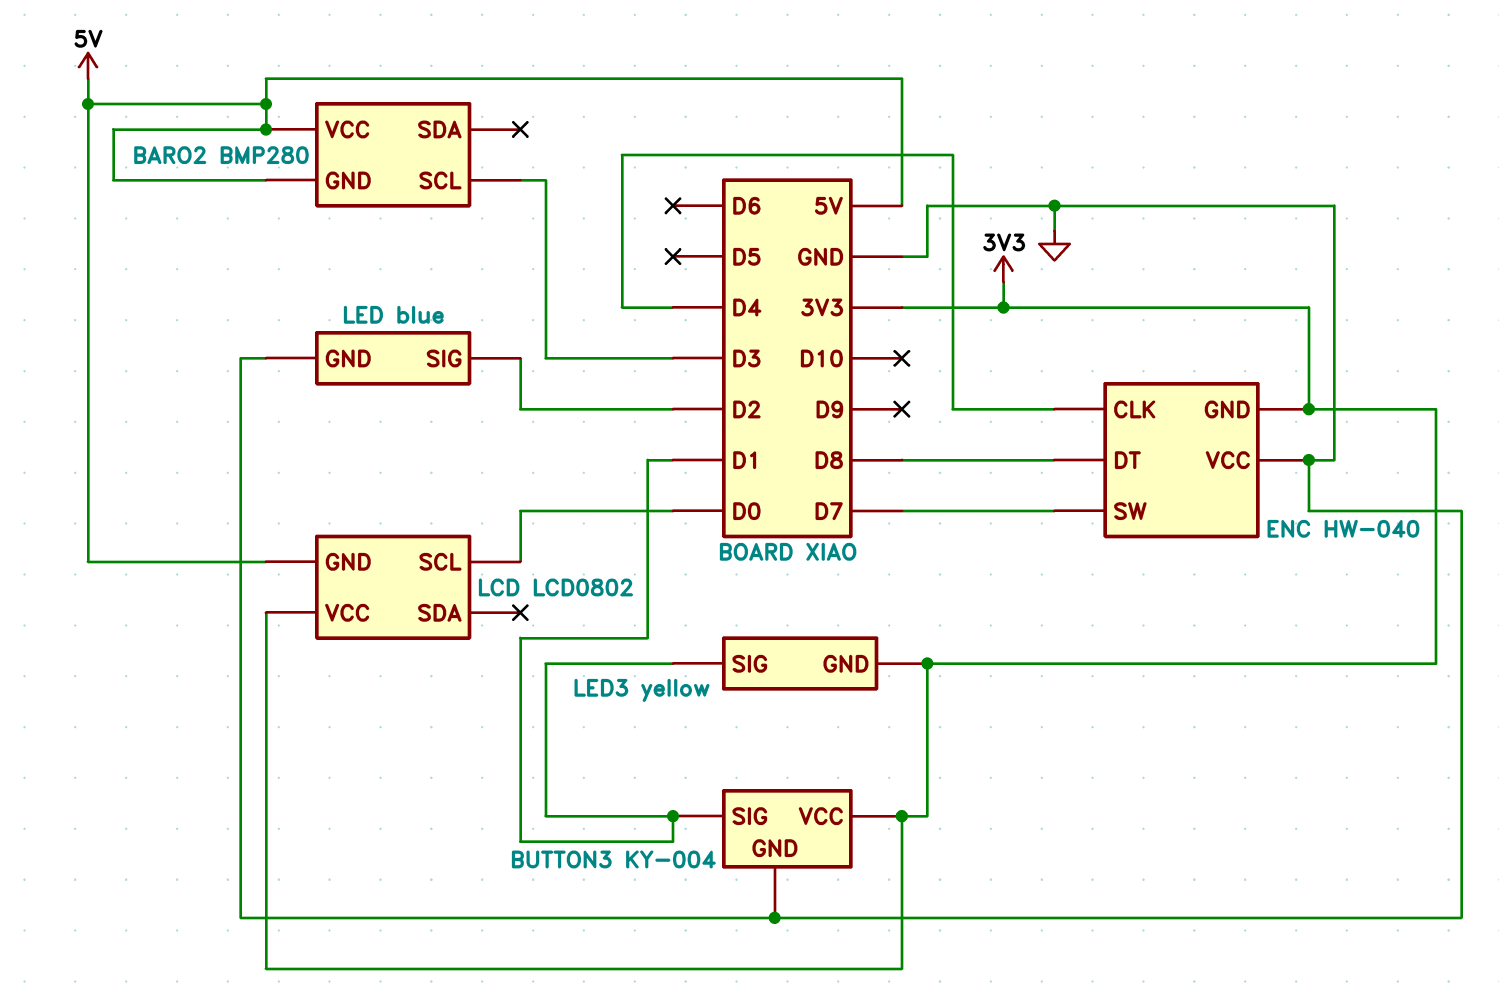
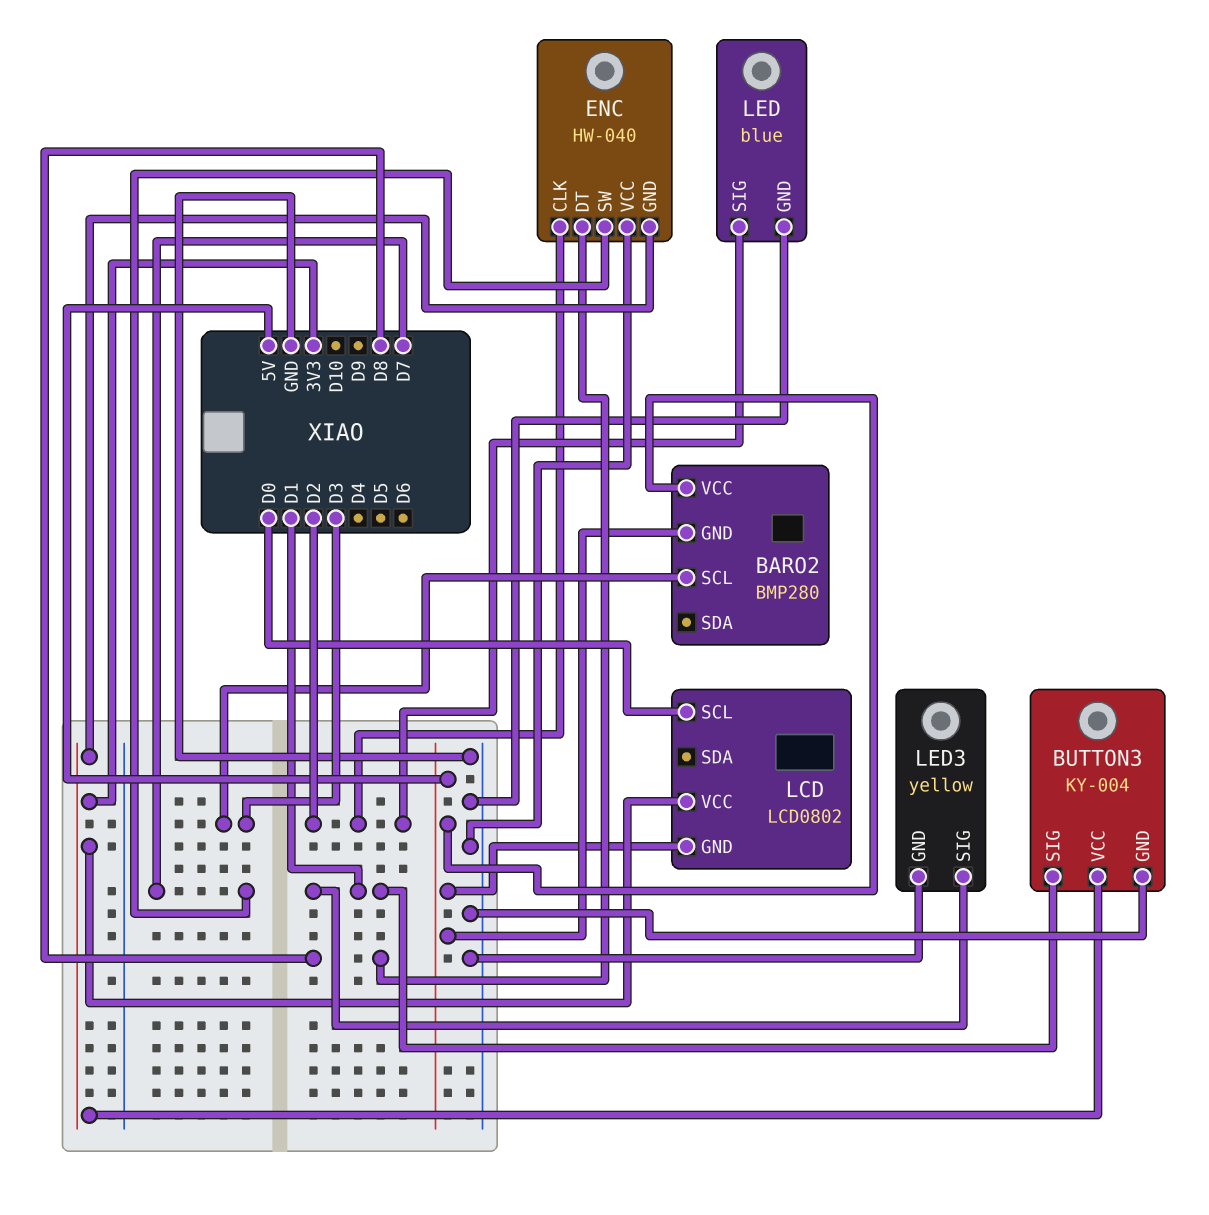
ENC pin CLK: D4 -> D2
LED3 pin GND: 3V3 -> GND

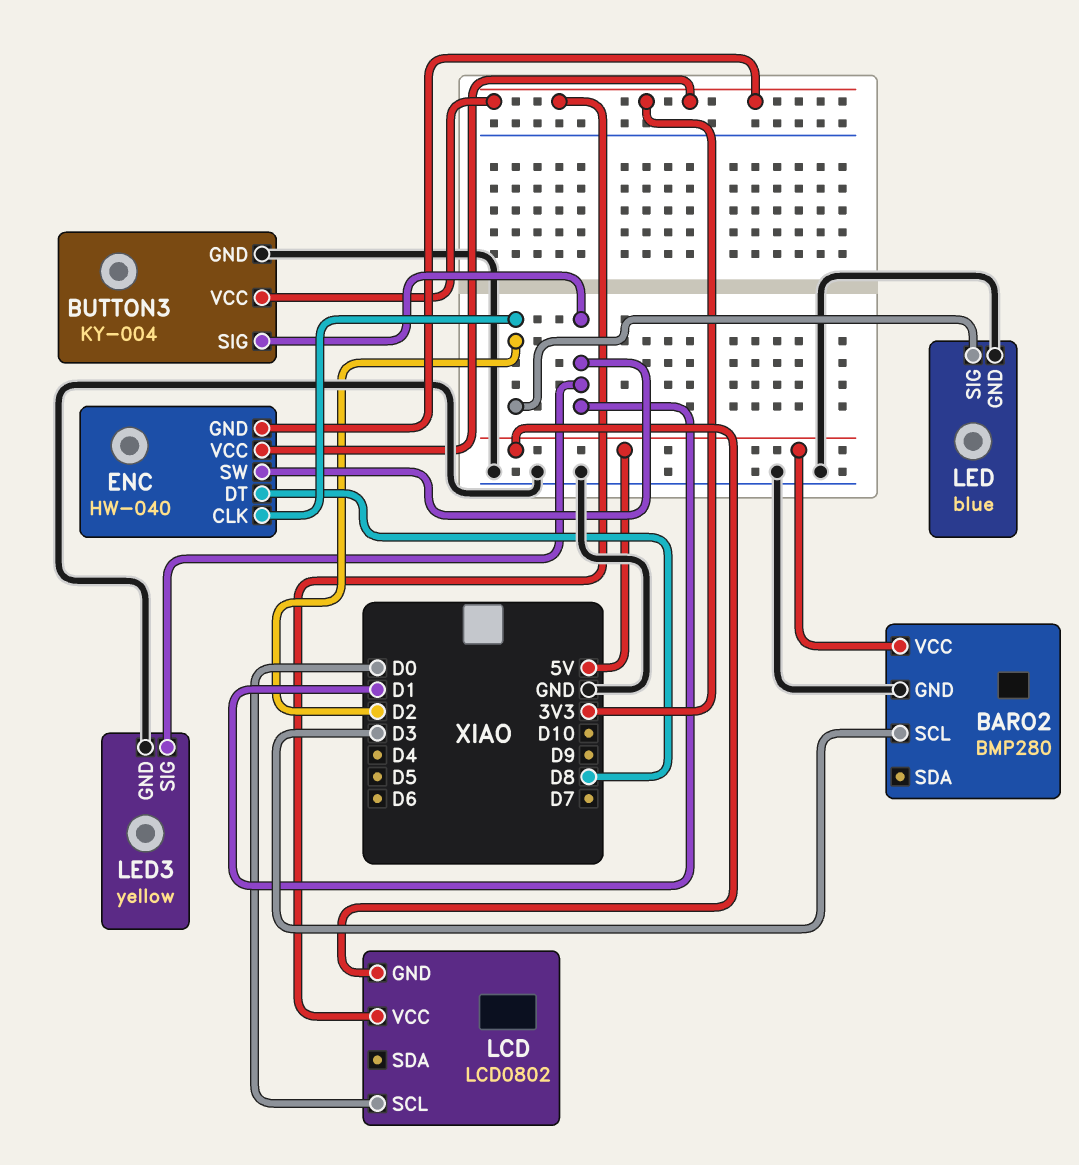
BARO2 pin GND: 5V -> GND
ENC pin SW: D7 -> D1
ENC pin VCC: GND -> 3V3

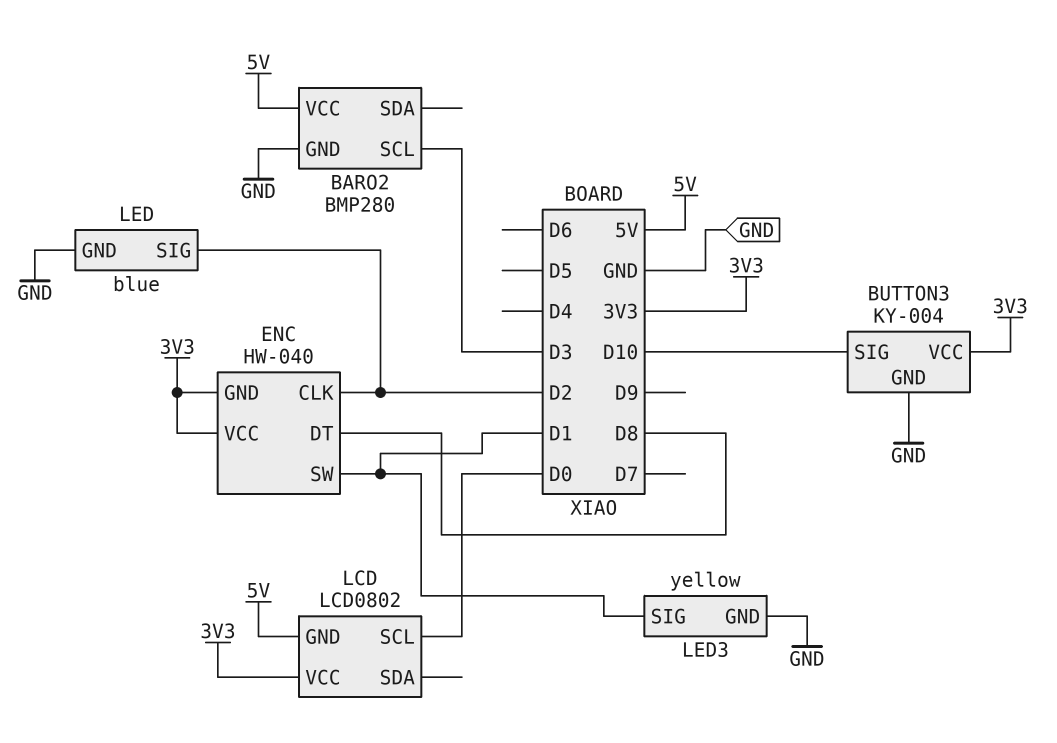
BUTTON3 pin SIG: D1 -> D10

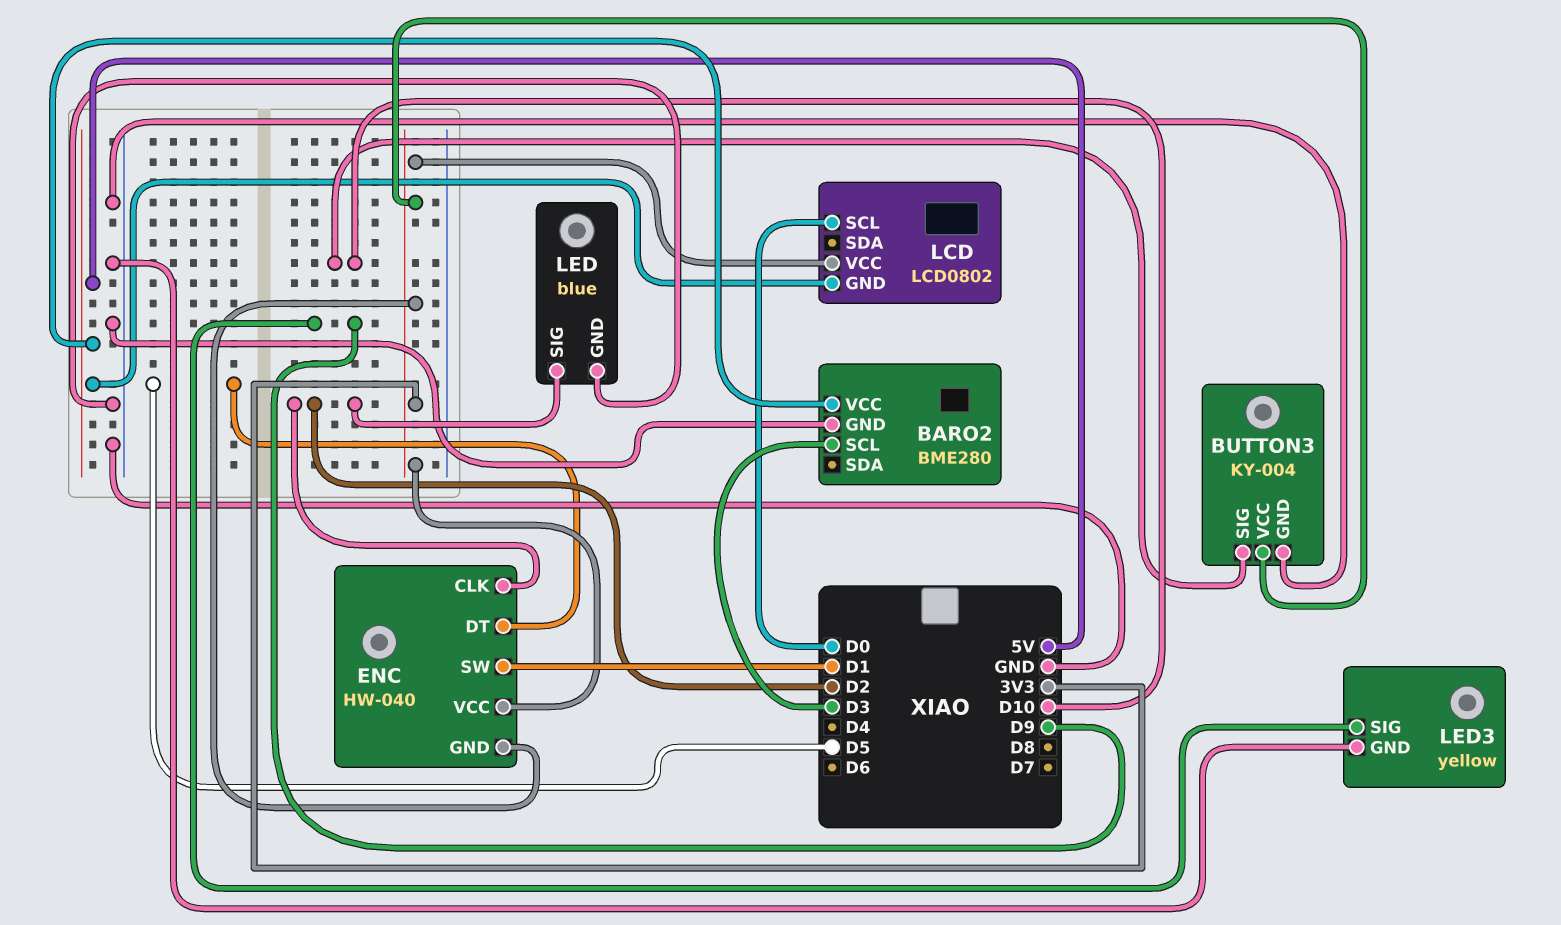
BARO2: BMP280 -> BME280
ENC pin DT: D8 -> D5
LED3 pin SIG: D1 -> D9

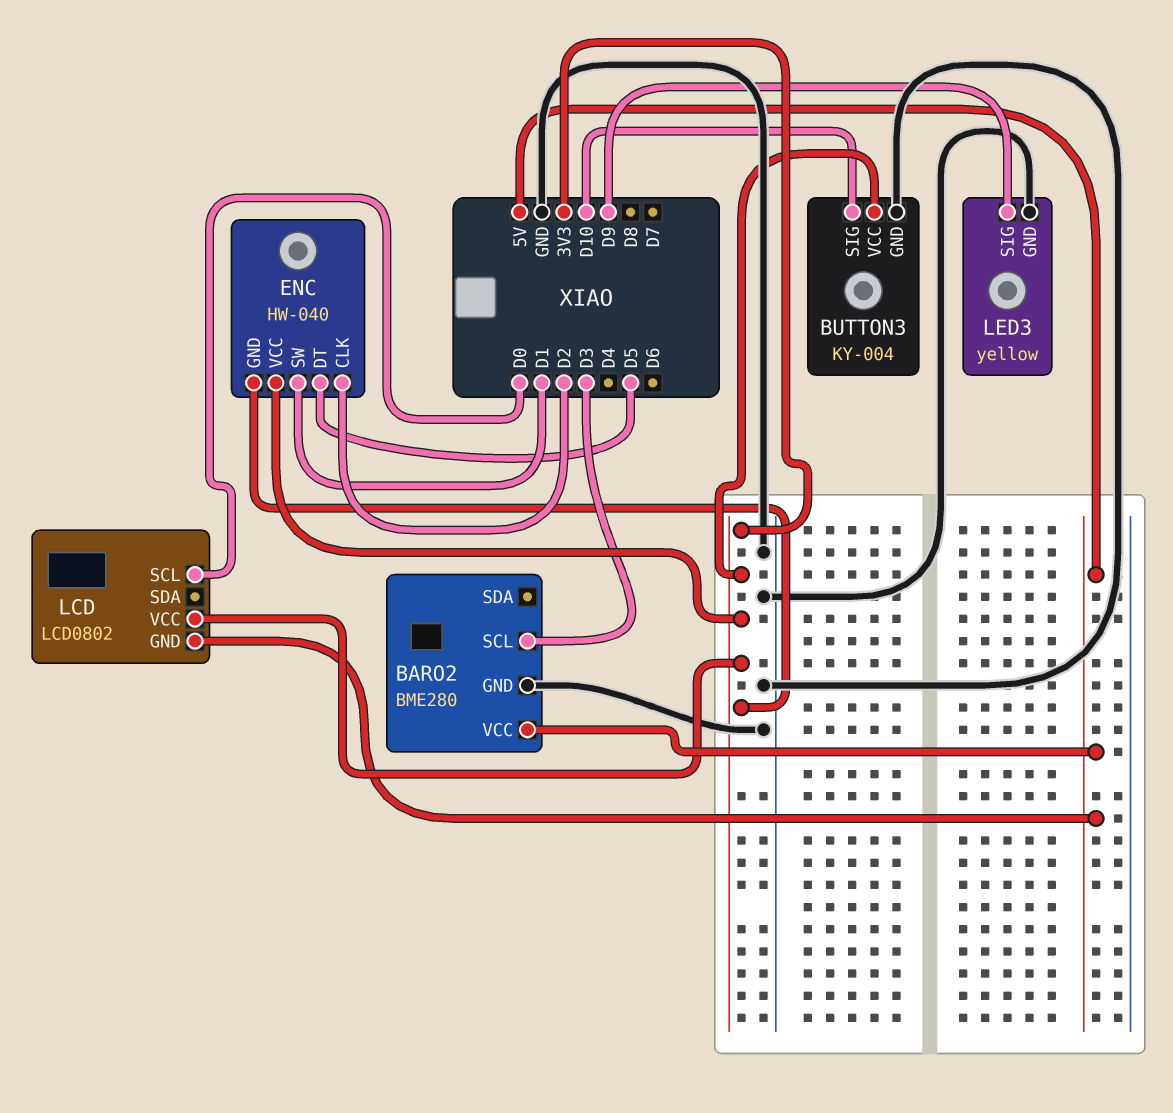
LED: blue -> none
LED pin GND: GND -> none
LED pin SIG: D2 -> none

